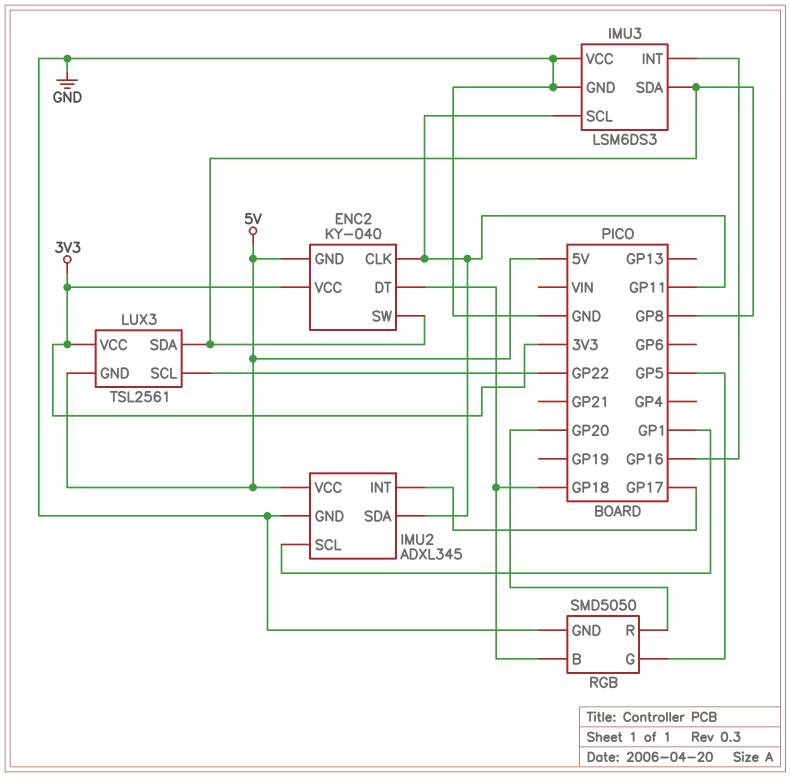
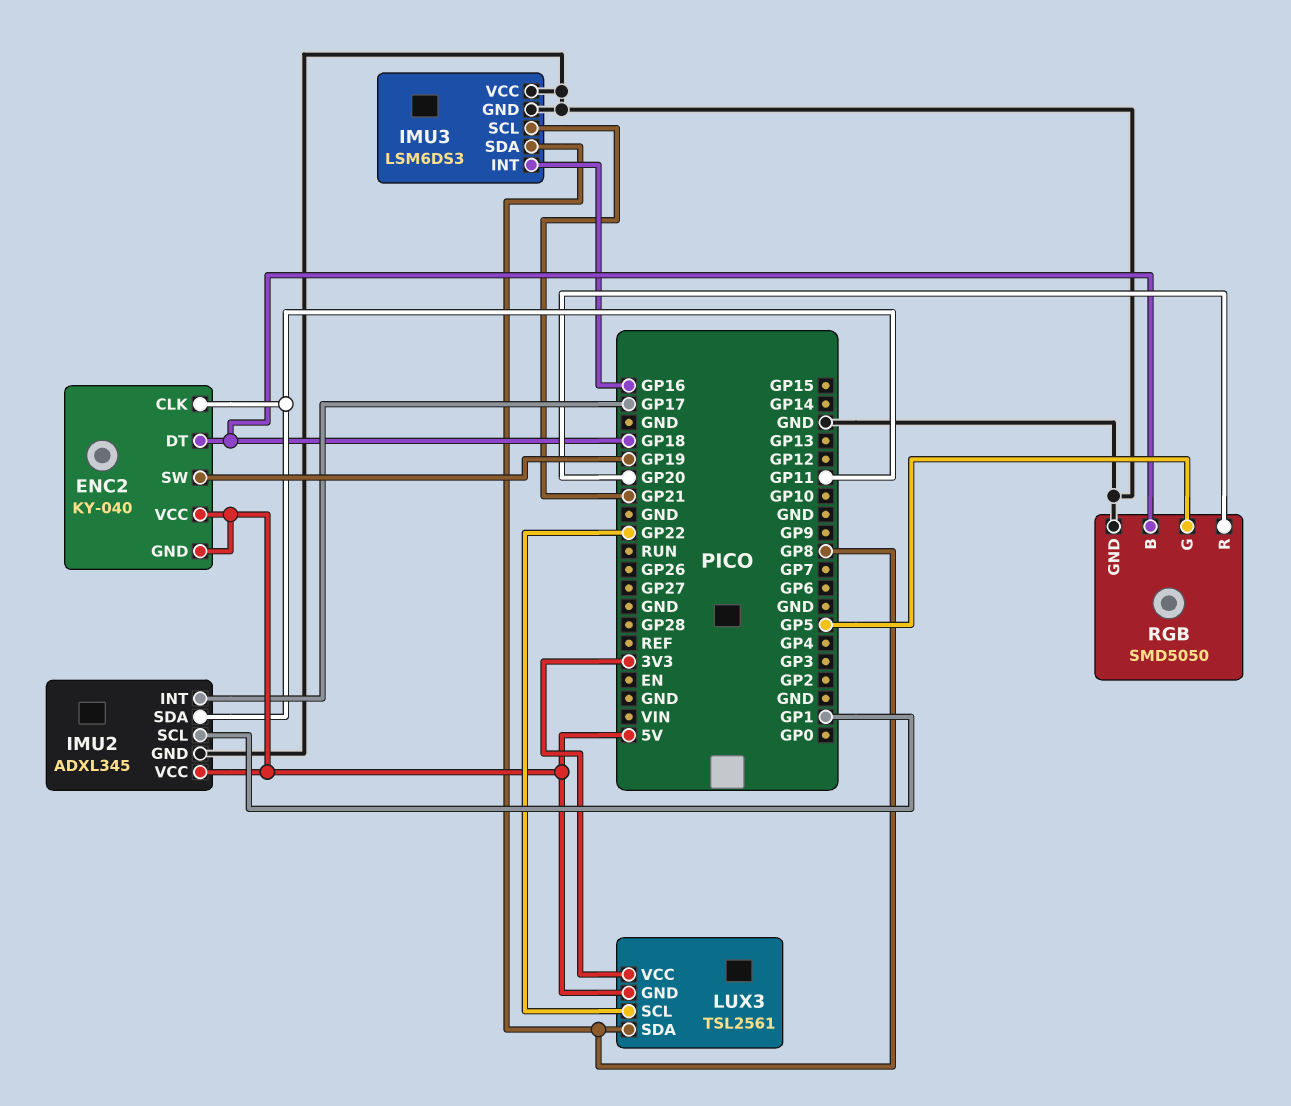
ENC2 pin SW: GP8 -> GP19
ENC2 pin VCC: 3V3 -> 5V
IMU3 pin SCL: GP11 -> GP21

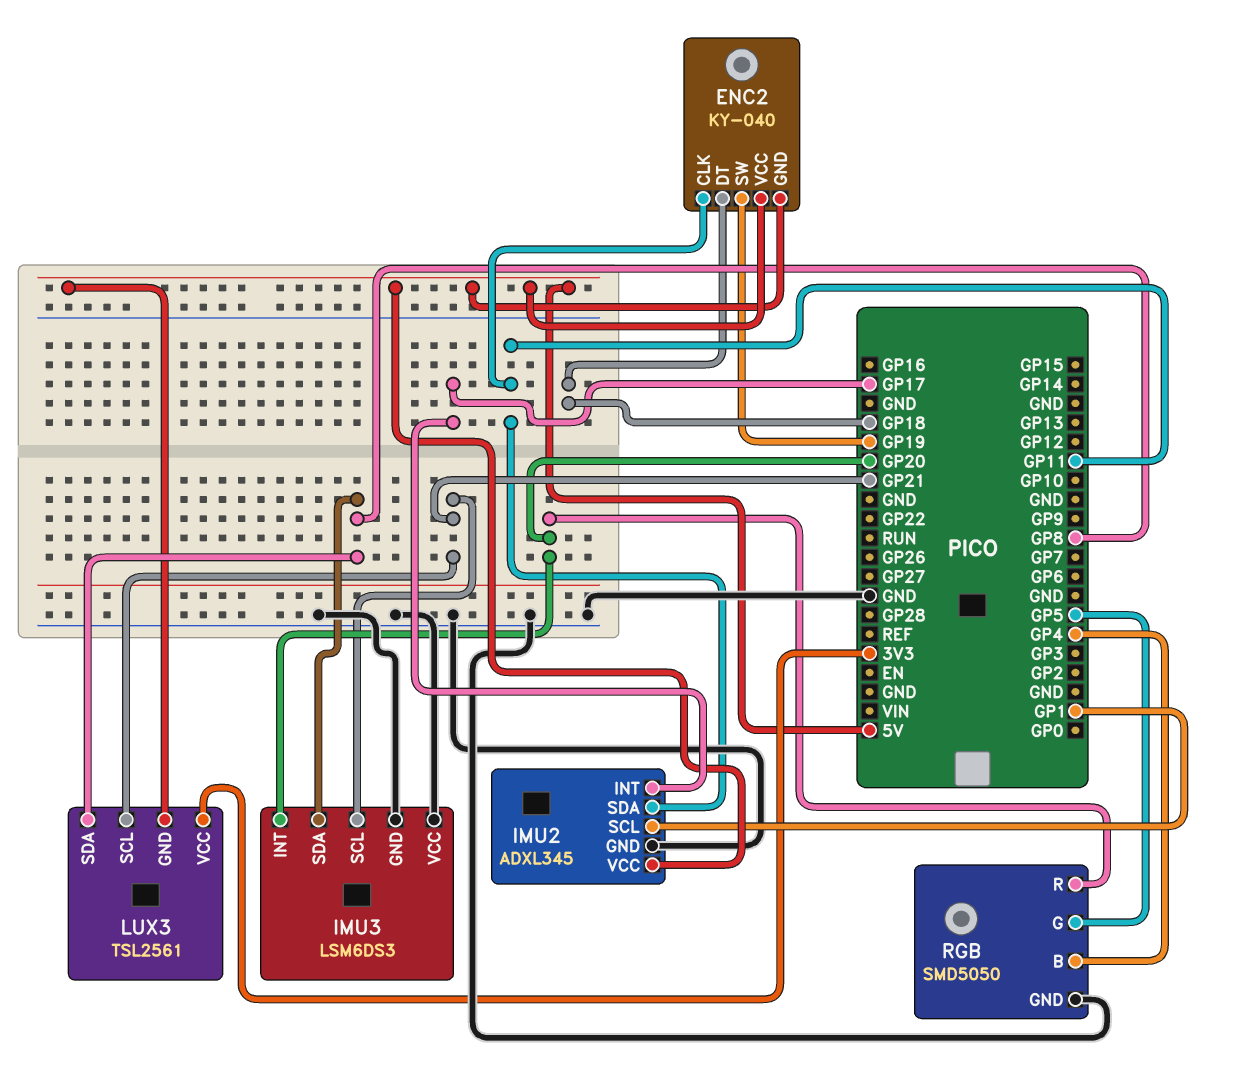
IMU3 pin INT: GP16 -> GP20
LUX3 pin SCL: GP22 -> GP21
RGB pin B: GP18 -> GP4

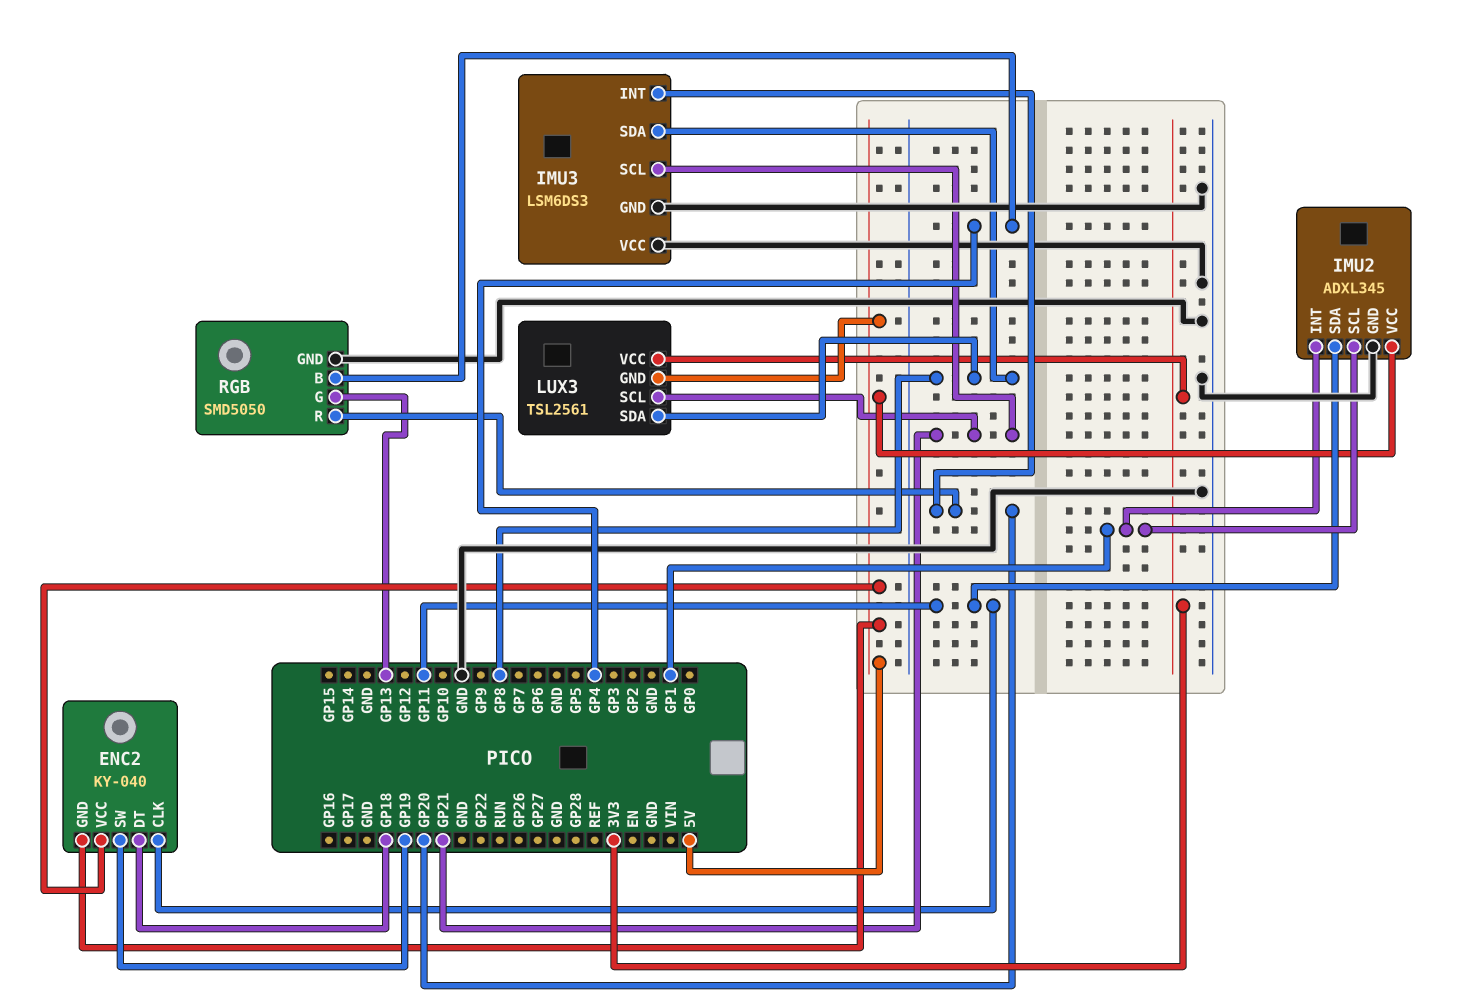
IMU2 pin INT: GP17 -> GP1
RGB pin G: GP5 -> GP13

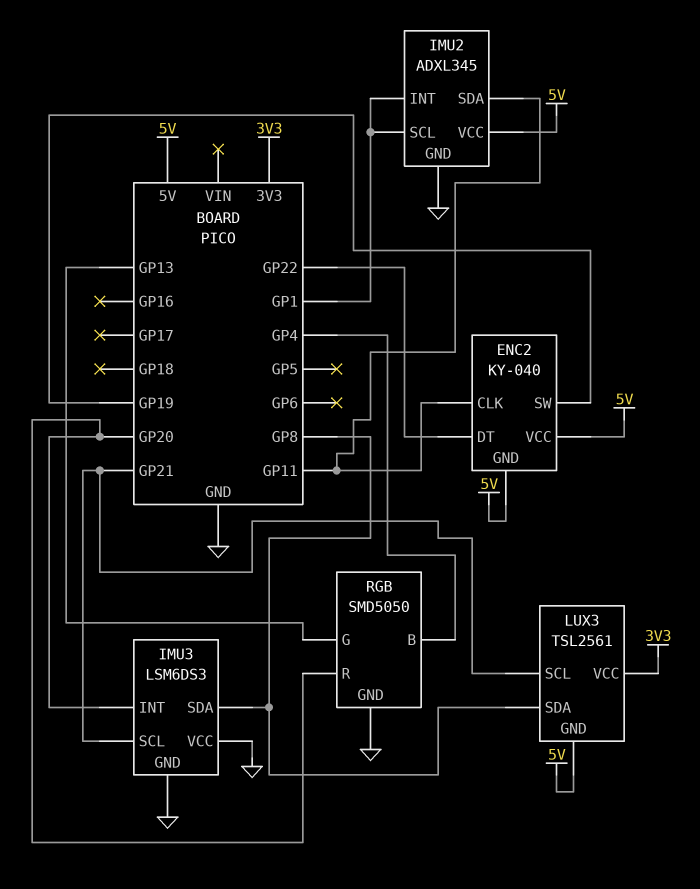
ENC2 pin DT: GP18 -> GP22

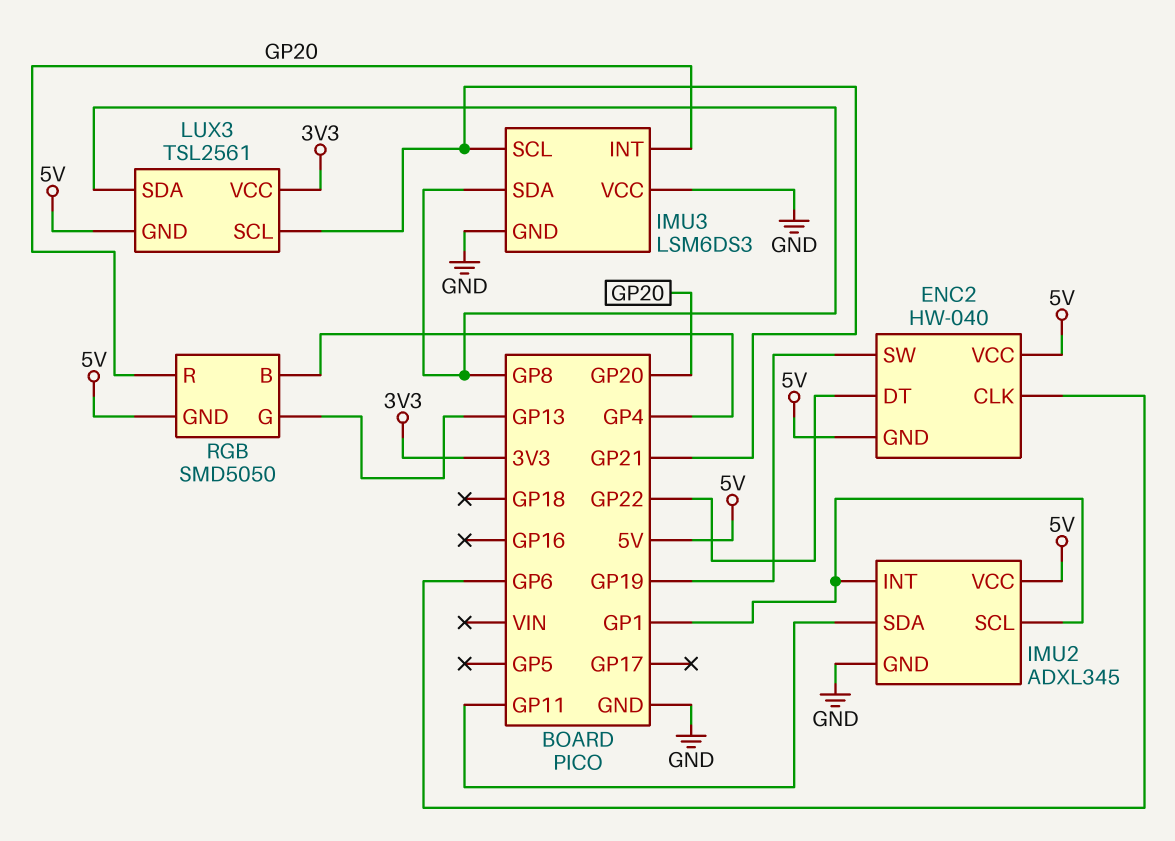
ENC2: KY-040 -> HW-040
ENC2 pin CLK: GP11 -> GP6
RGB pin GND: GND -> 5V

